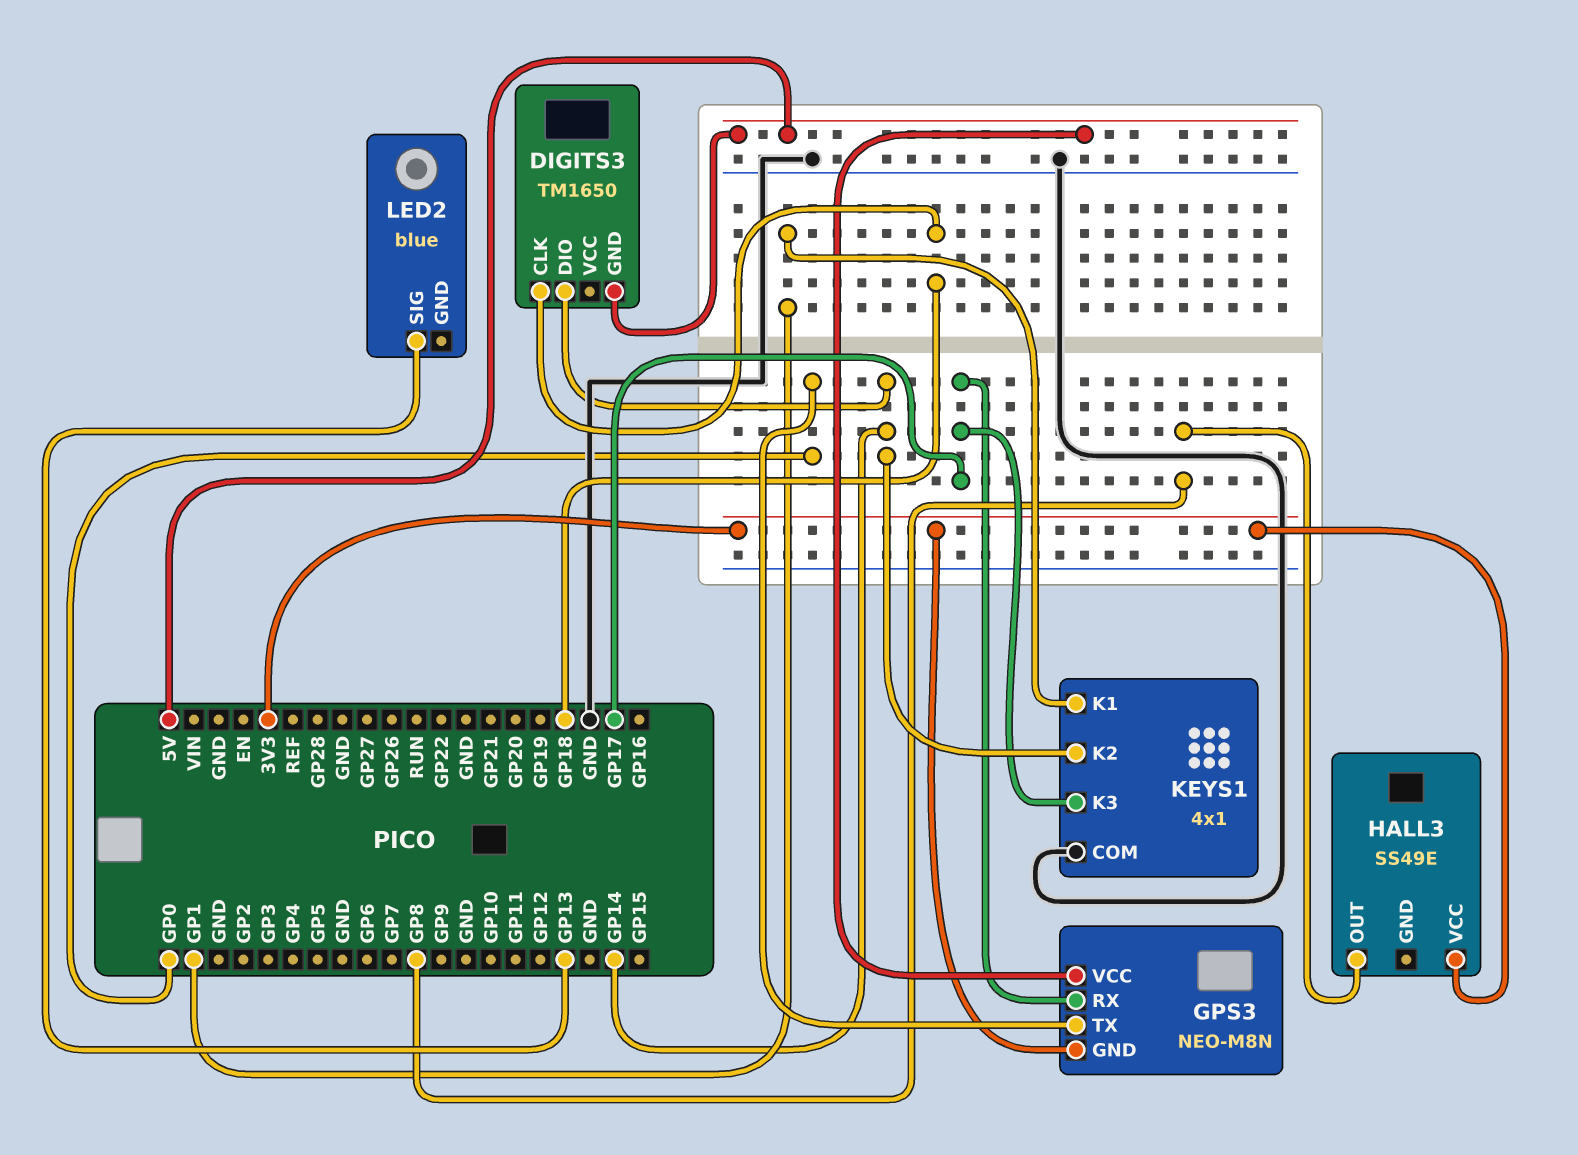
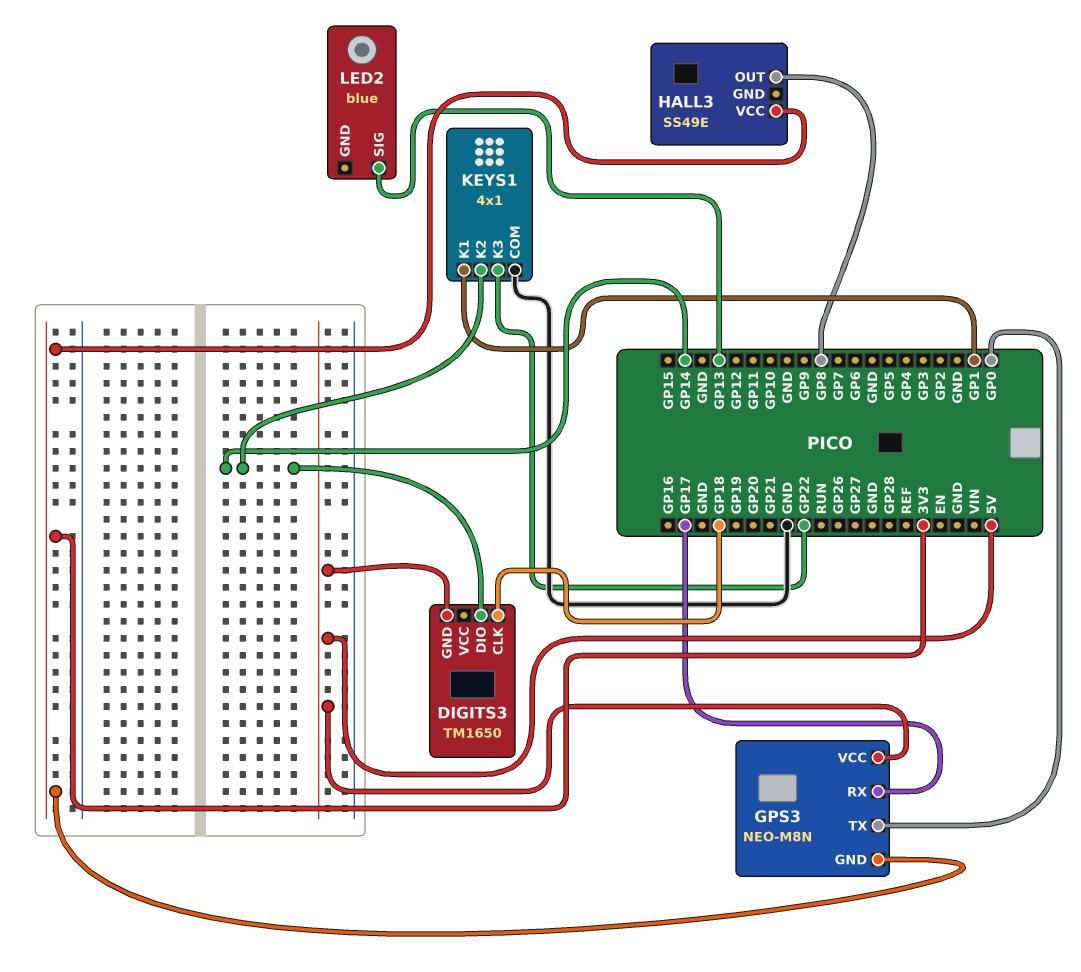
KEYS1 pin K3: GP17 -> GP22

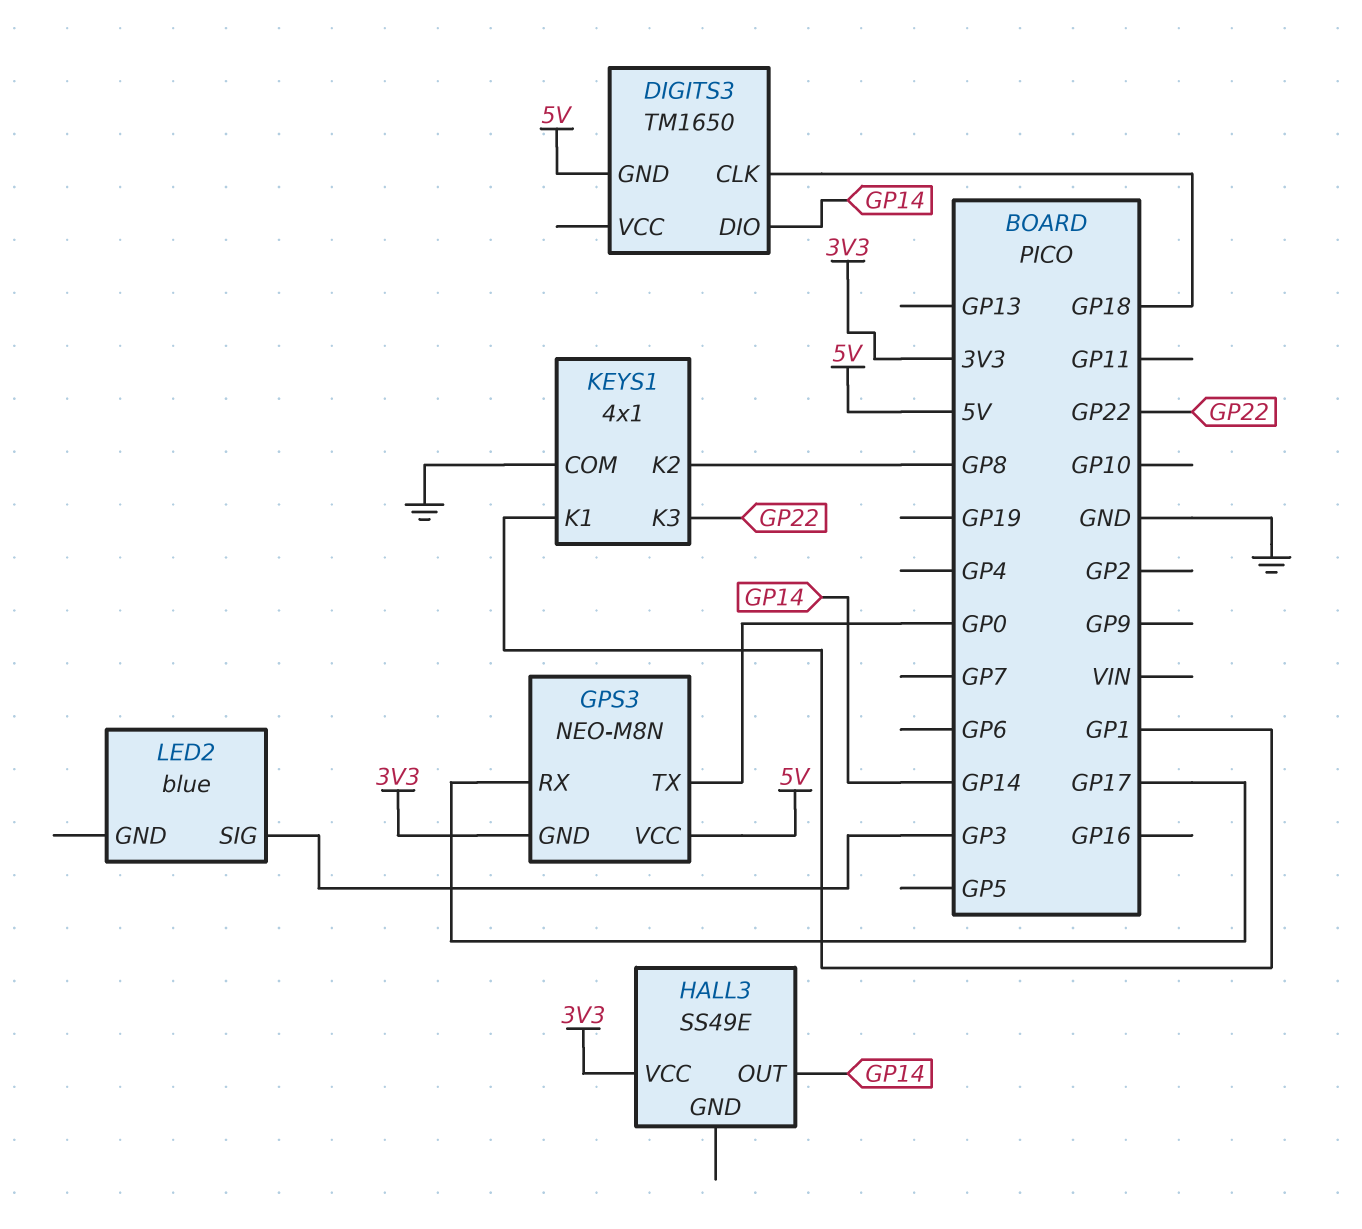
HALL3 pin OUT: GP8 -> GP14
KEYS1 pin K2: GP14 -> GP8
LED2 pin SIG: GP13 -> GP3

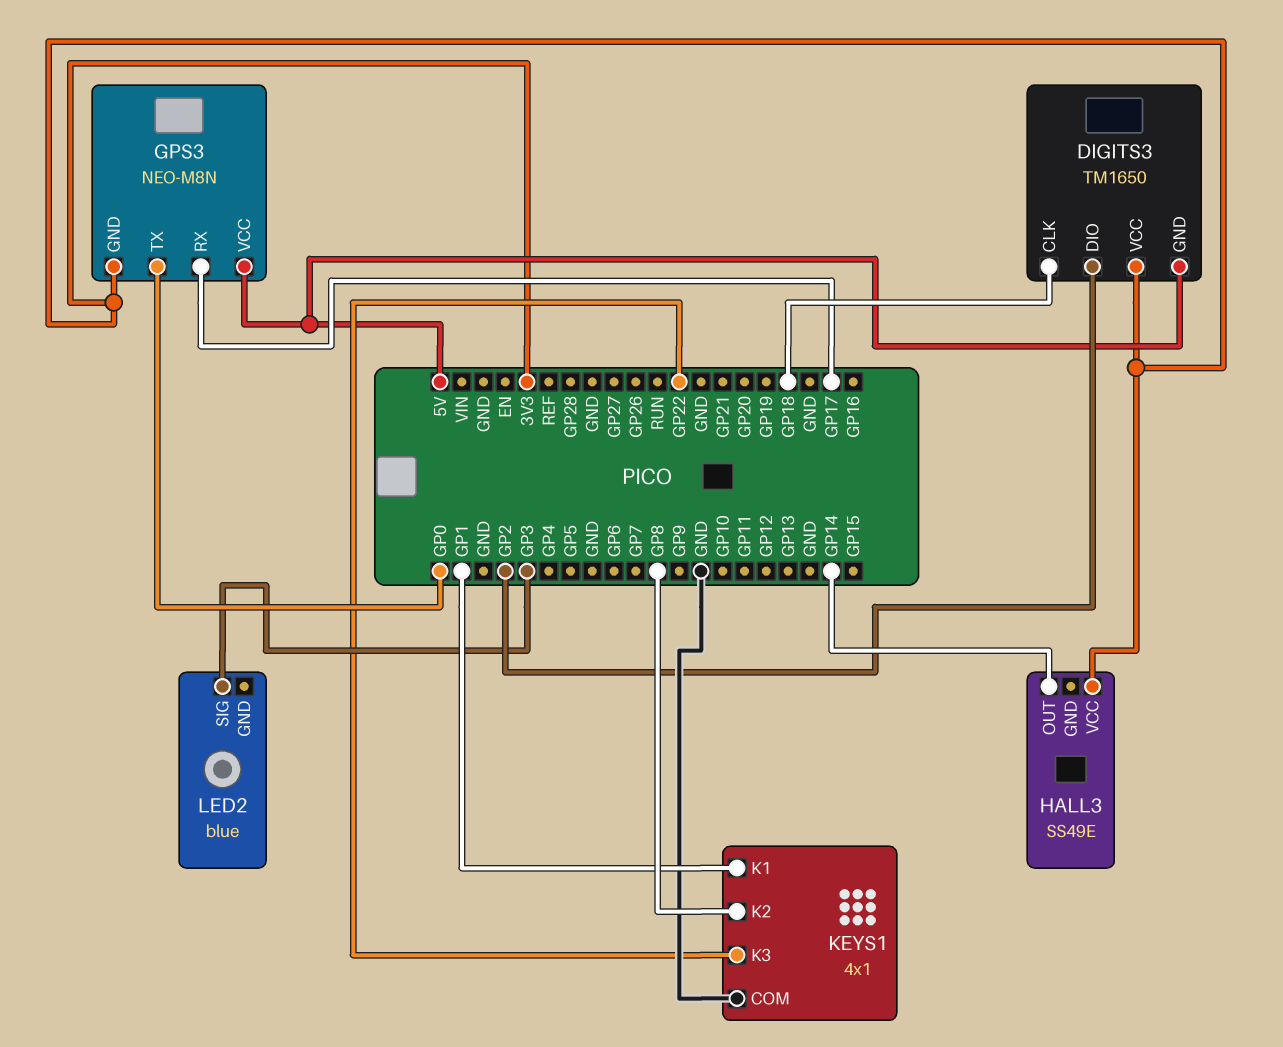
DIGITS3 pin DIO: GP14 -> GP2
DIGITS3 pin VCC: none -> 3V3

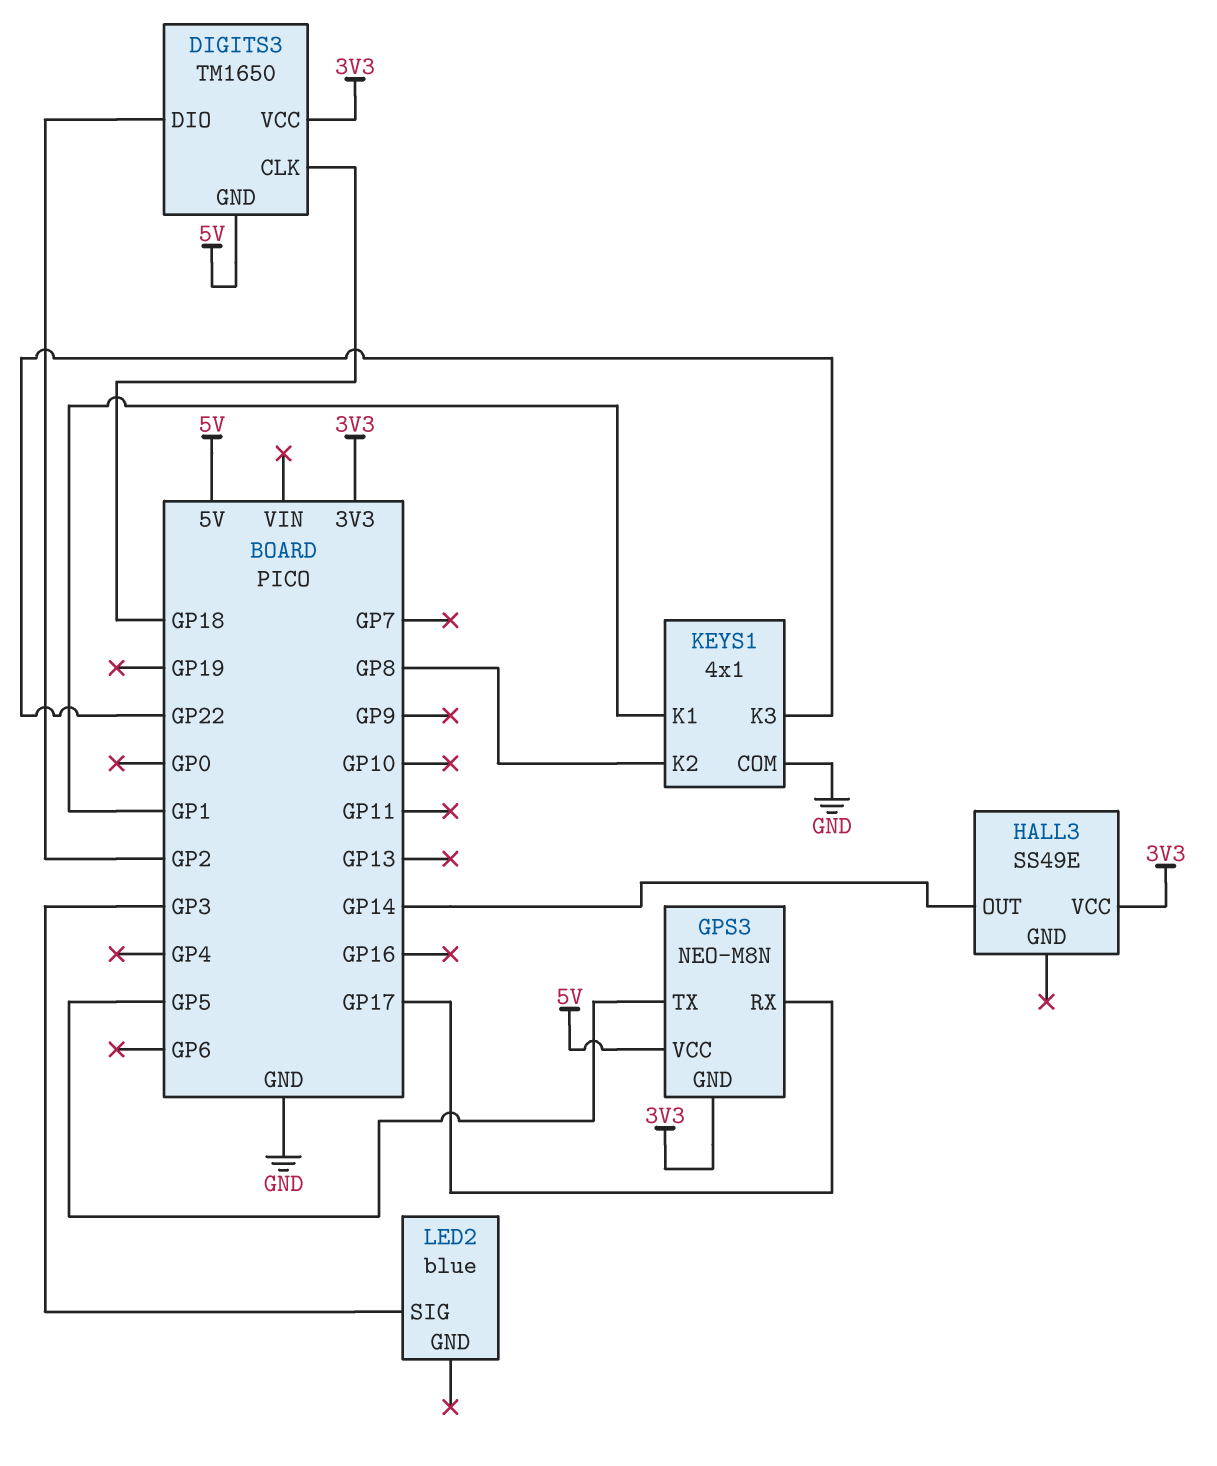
GPS3 pin TX: GP0 -> GP5

